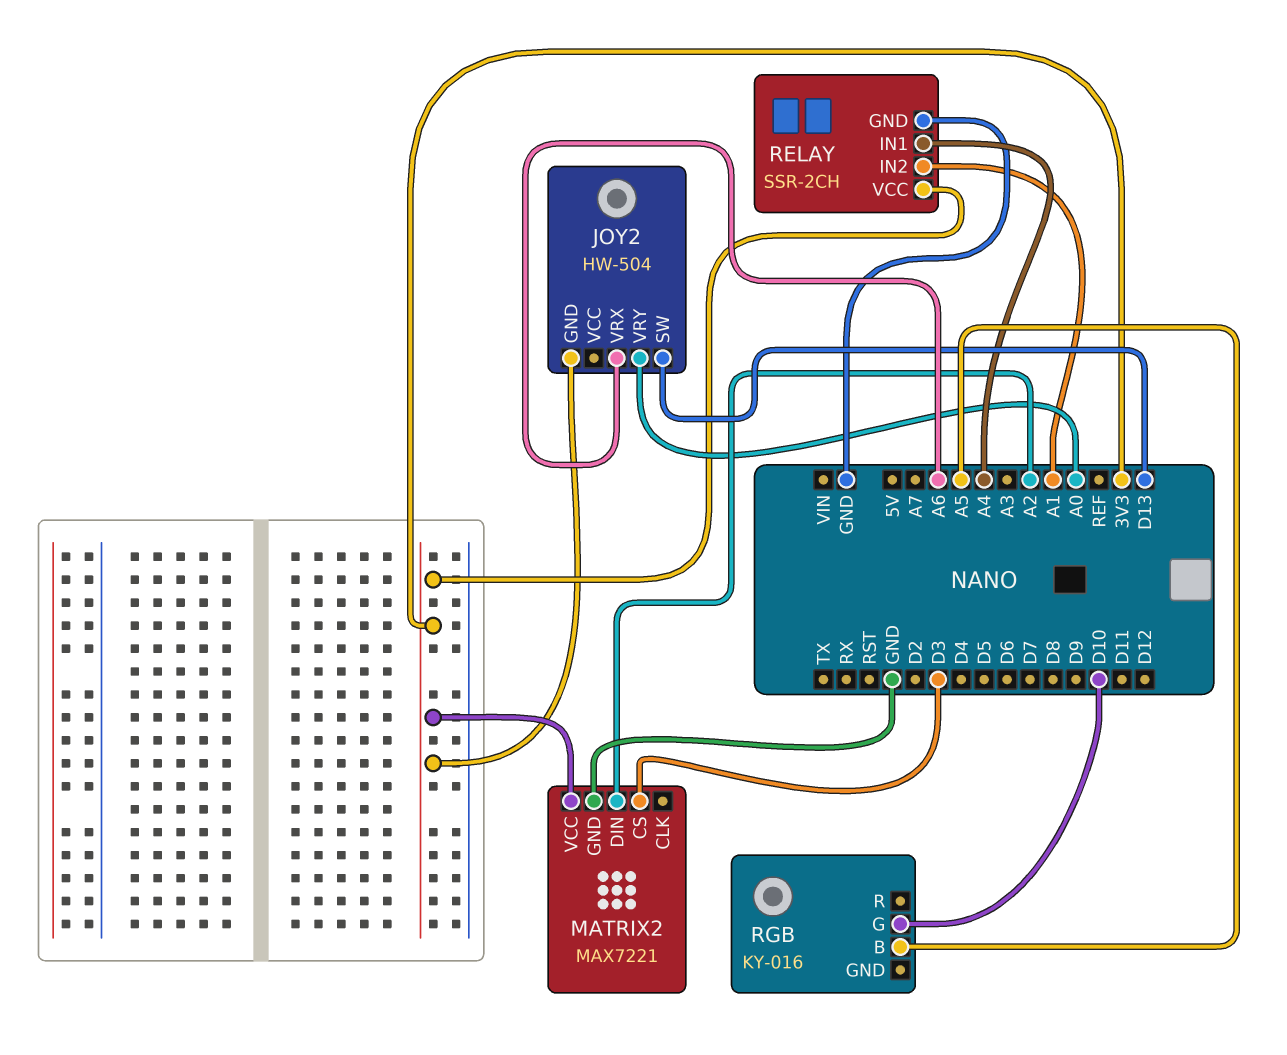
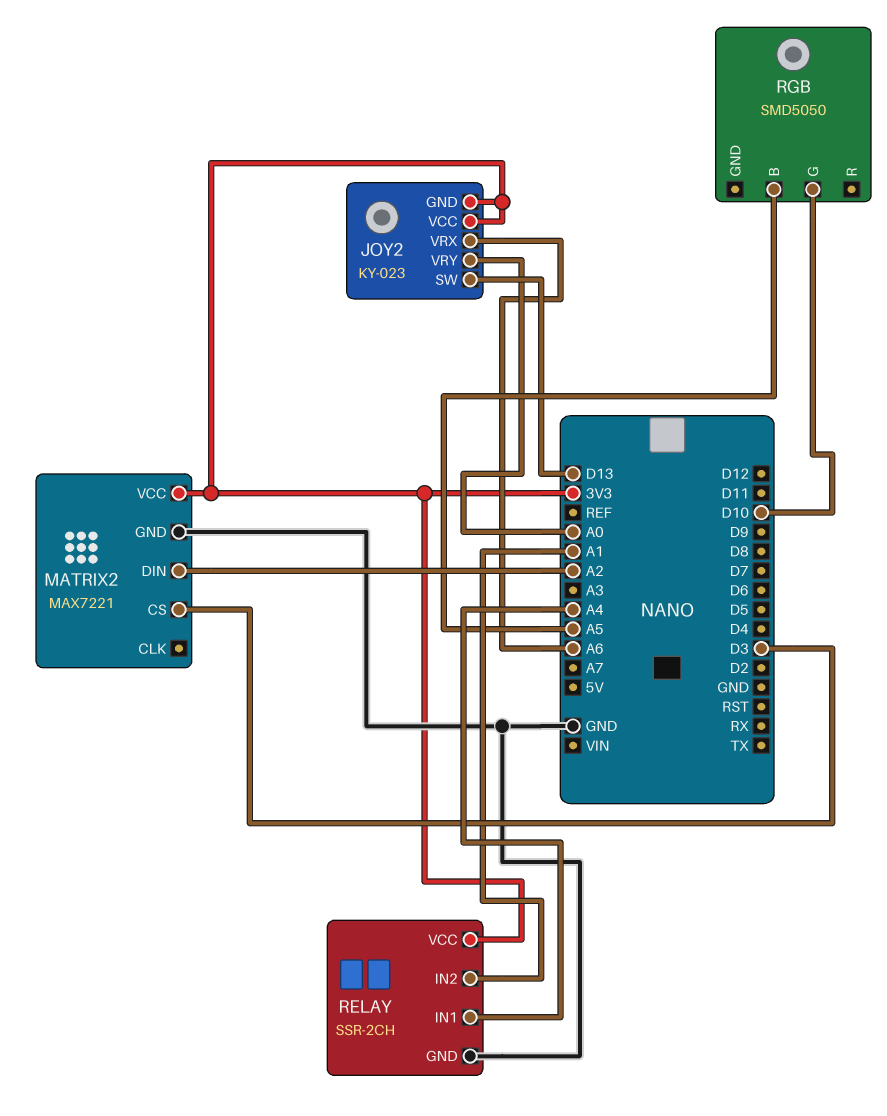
JOY2: HW-504 -> KY-023
JOY2 pin VCC: none -> 3V3
RGB: KY-016 -> SMD5050

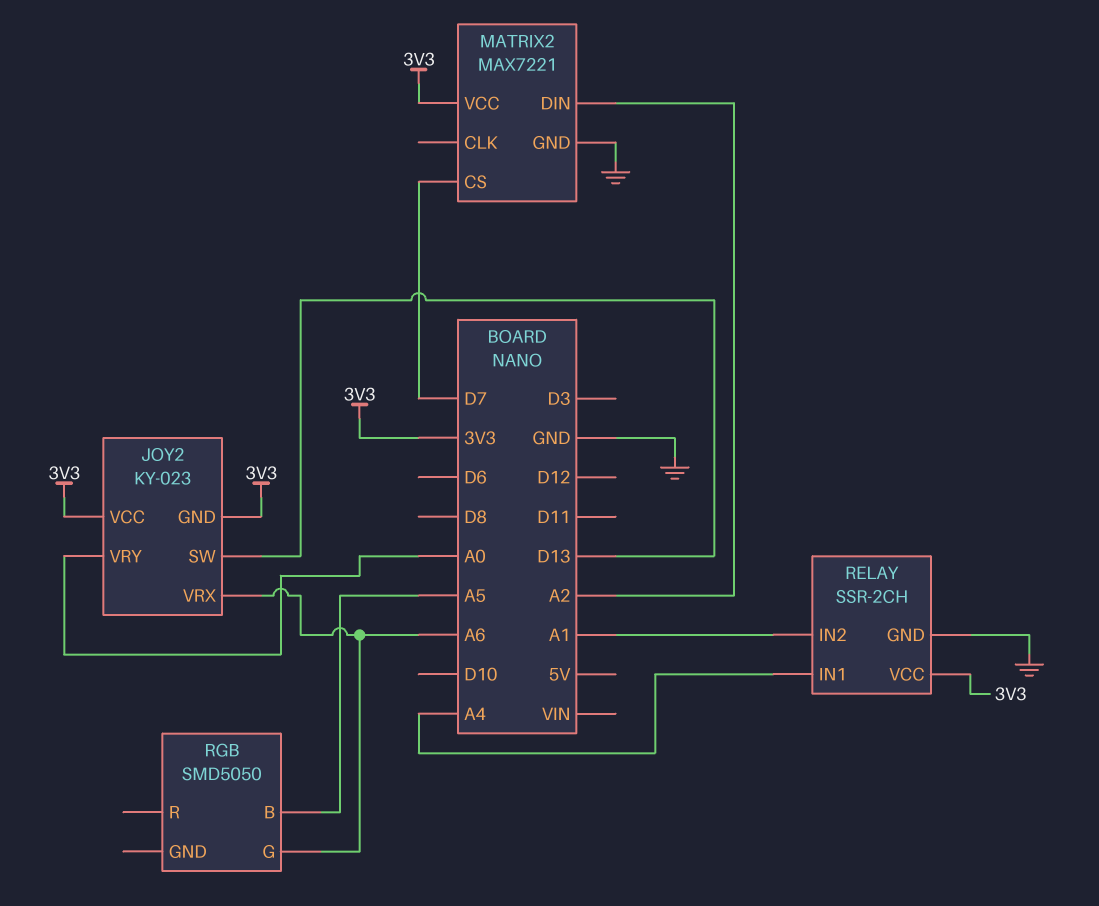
MATRIX2 pin CS: D3 -> D7
RGB pin G: D10 -> A6

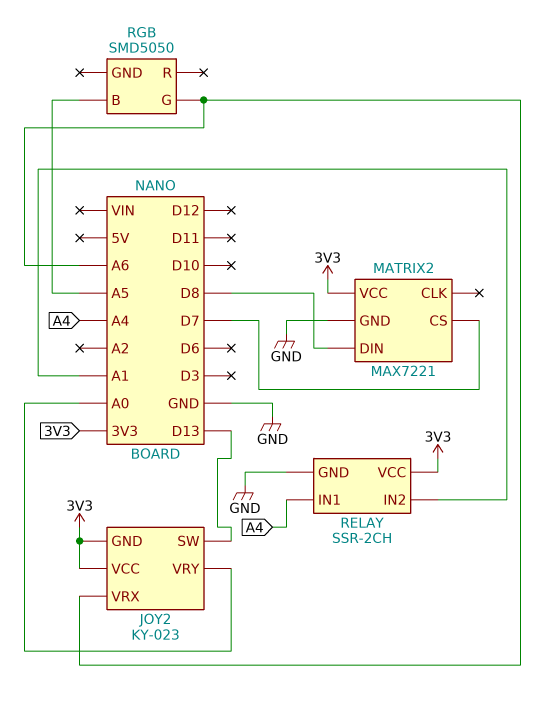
MATRIX2 pin DIN: A2 -> D8

